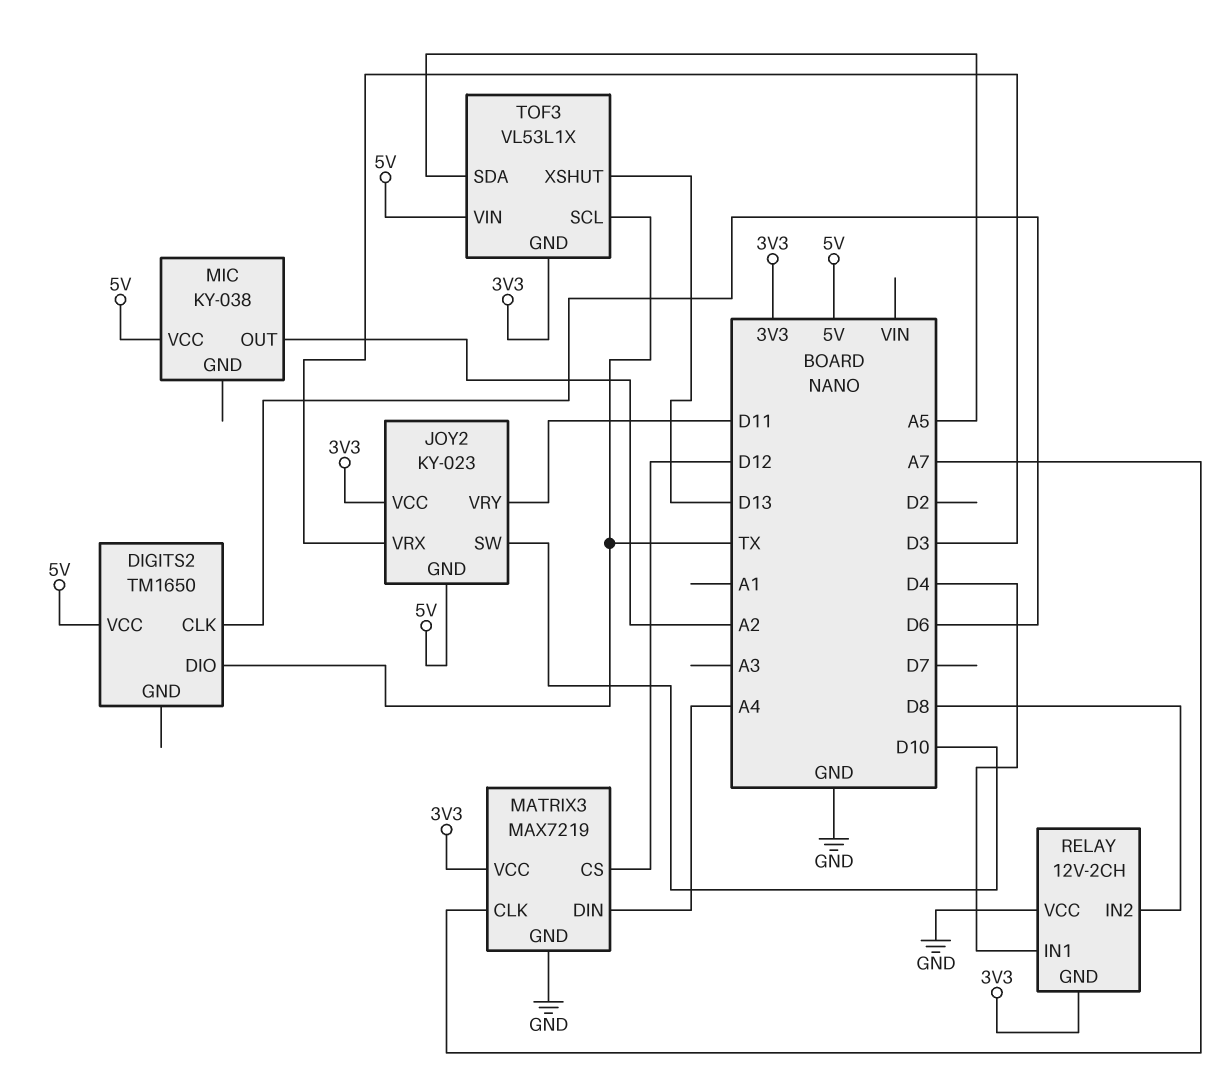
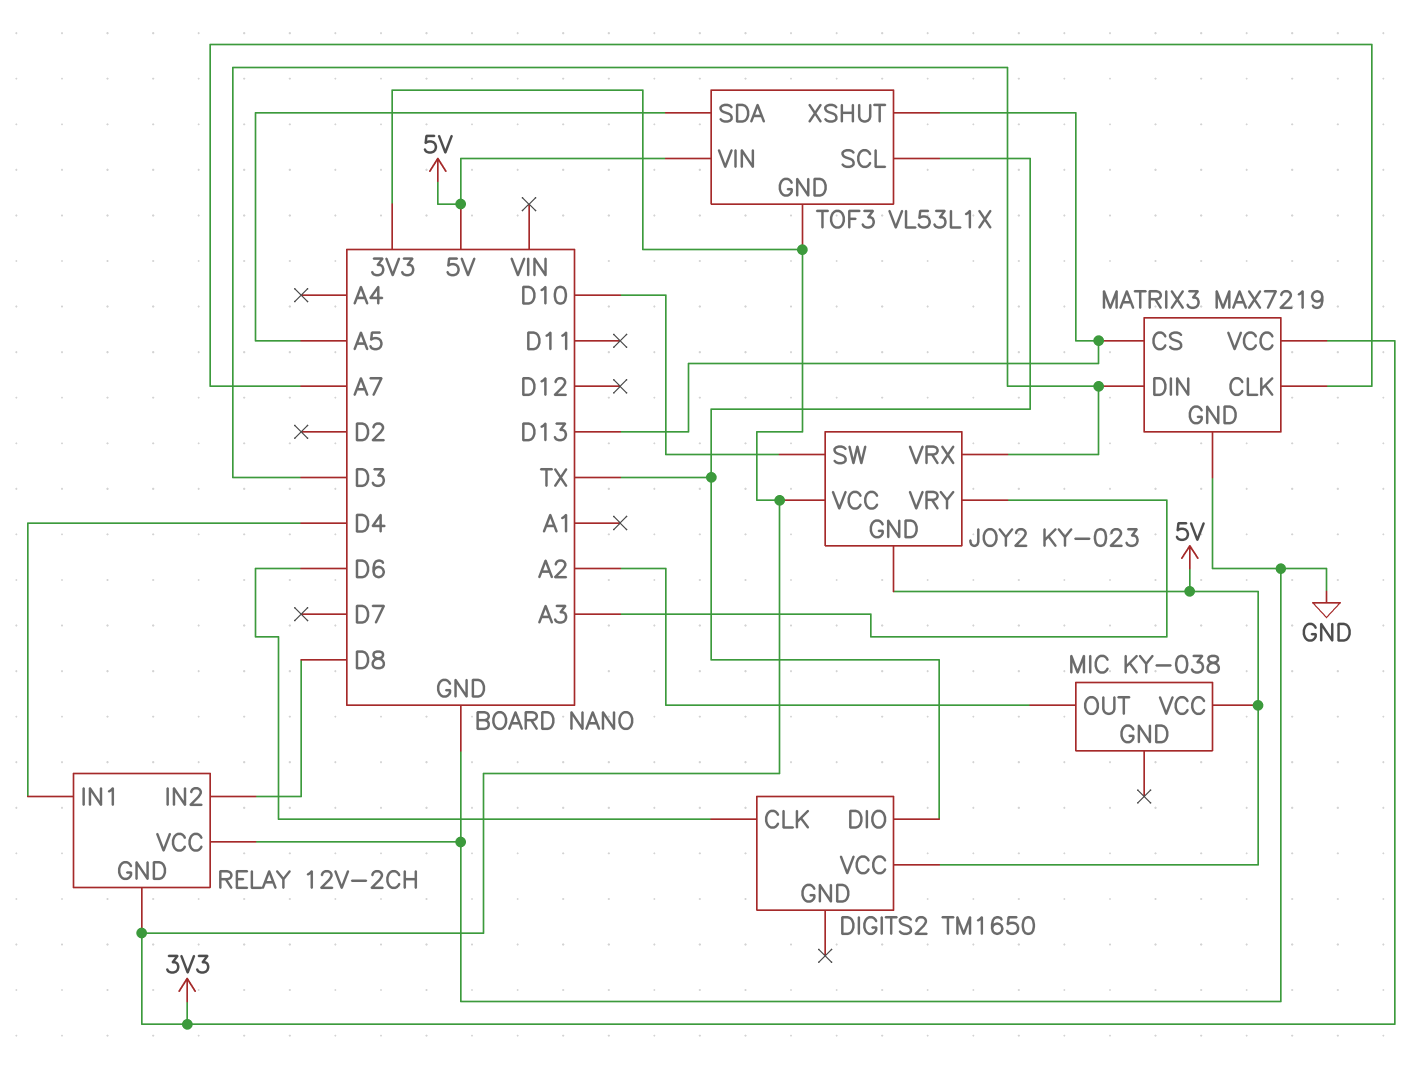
JOY2 pin VRY: D11 -> A3
MATRIX3 pin CS: D12 -> D13
MATRIX3 pin DIN: A4 -> D3

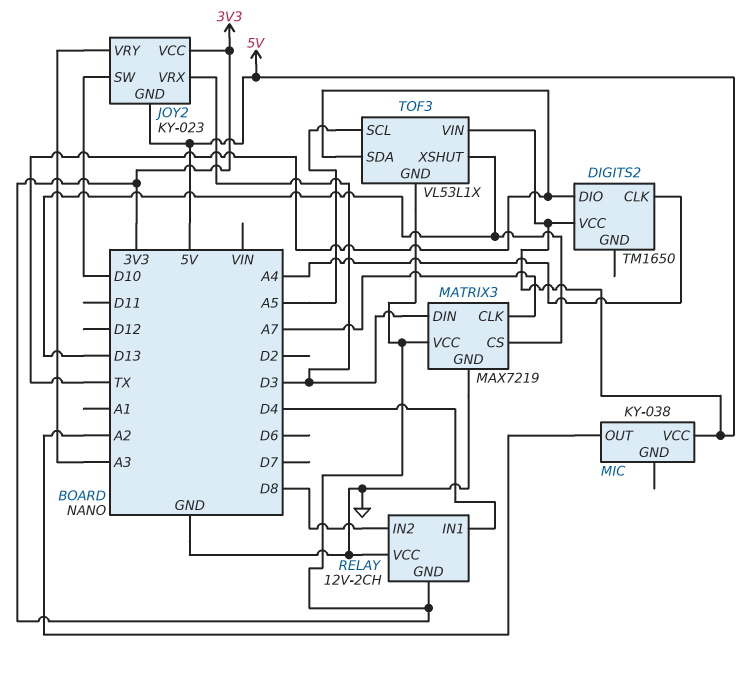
DIGITS2 pin CLK: D6 -> A4
TOF3 pin SCL: TX -> A5
TOF3 pin SDA: A5 -> TX

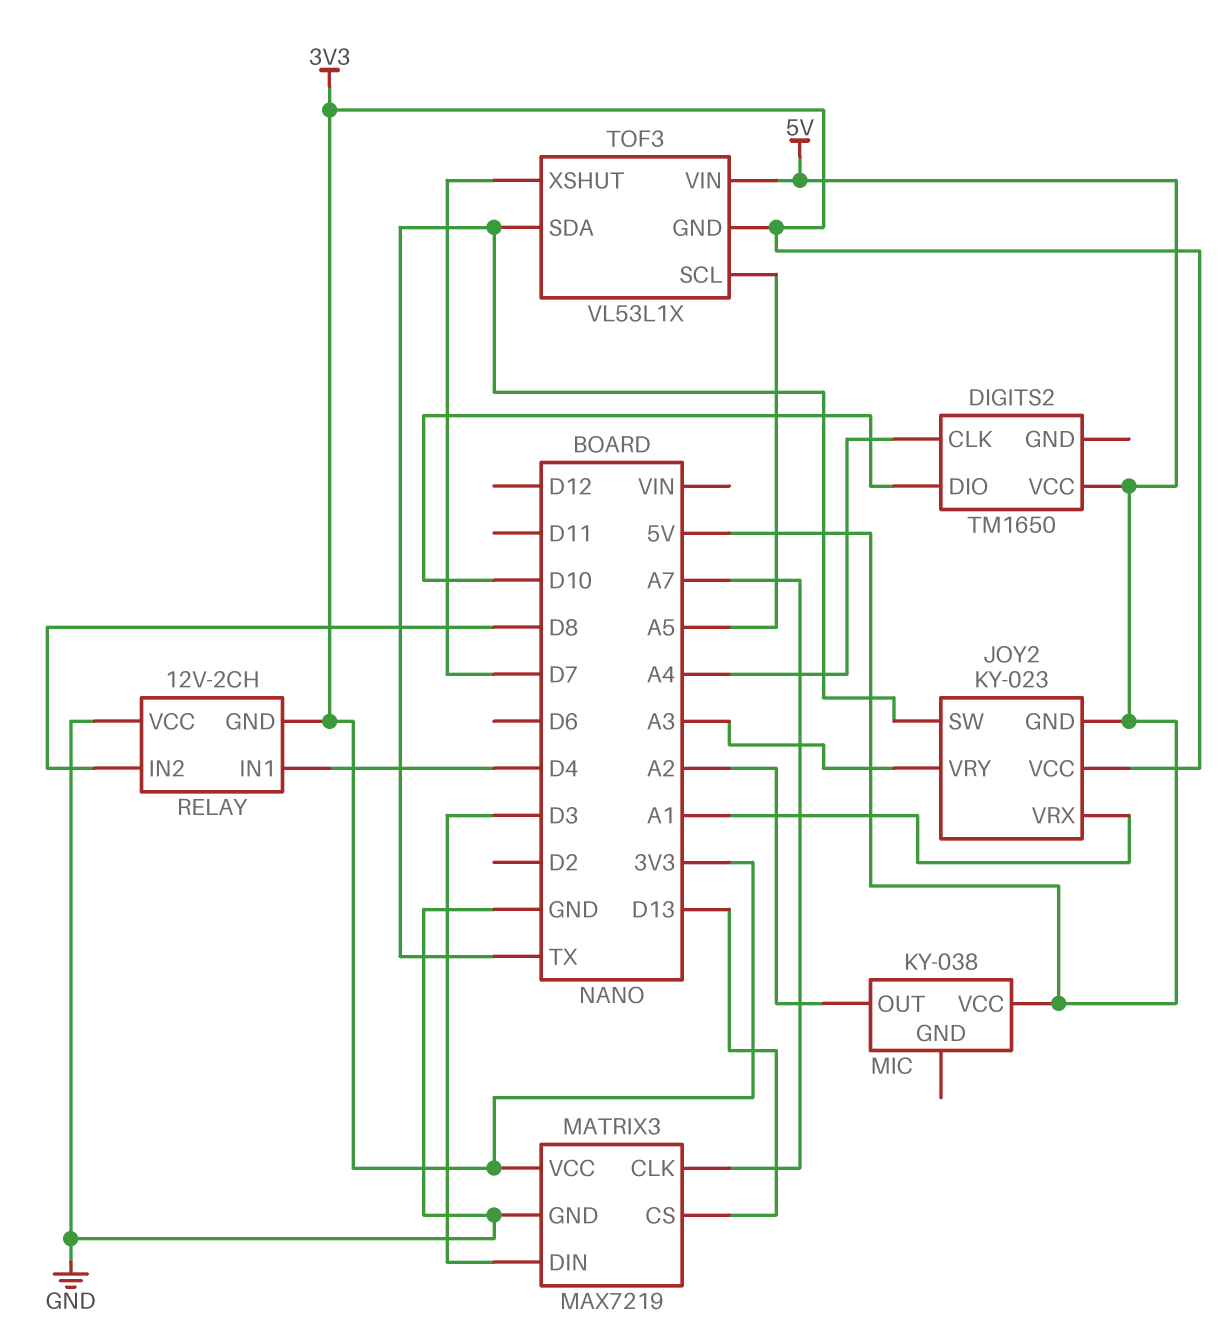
DIGITS2 pin DIO: TX -> D10
JOY2 pin SW: D10 -> TX
JOY2 pin VRX: D3 -> A1
TOF3 pin XSHUT: D13 -> D7

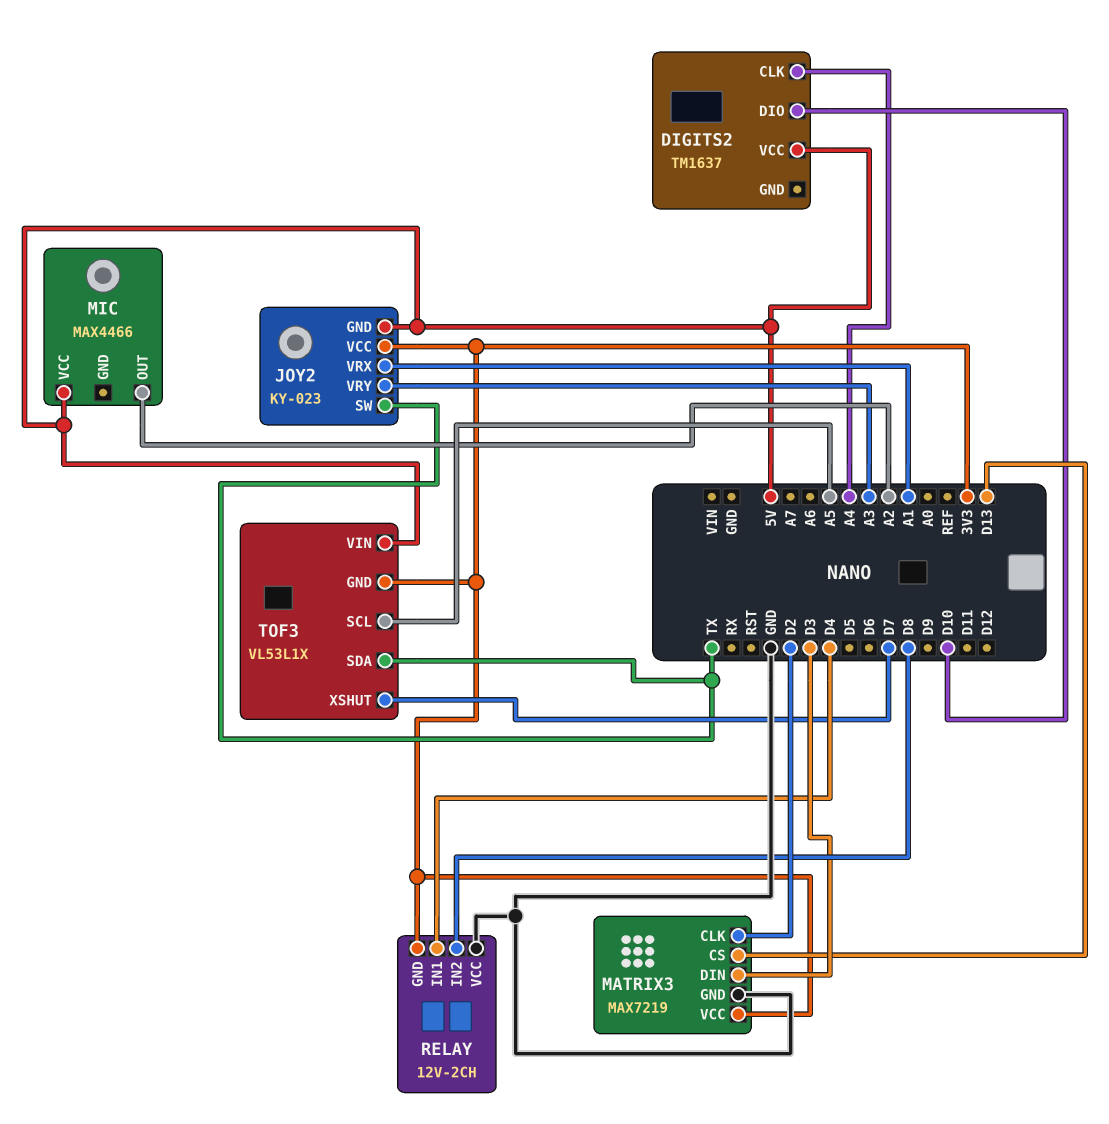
DIGITS2: TM1650 -> TM1637
MATRIX3 pin CLK: A7 -> D2
MIC: KY-038 -> MAX4466

